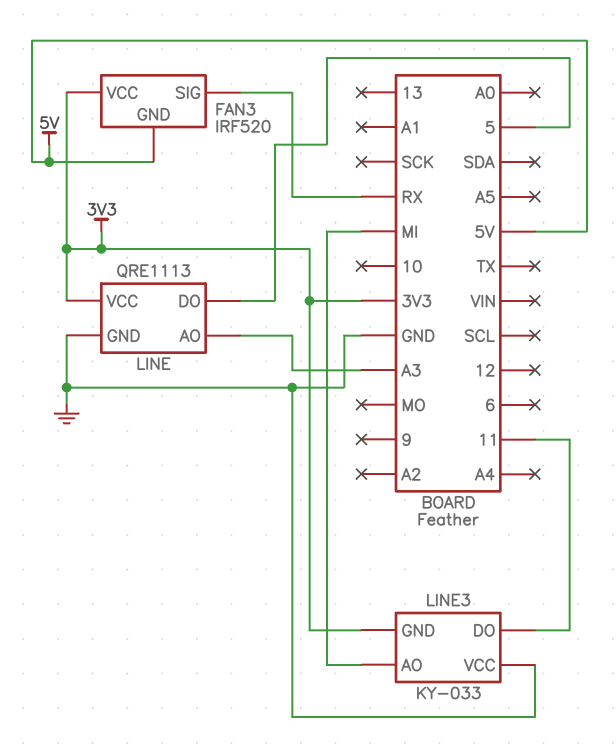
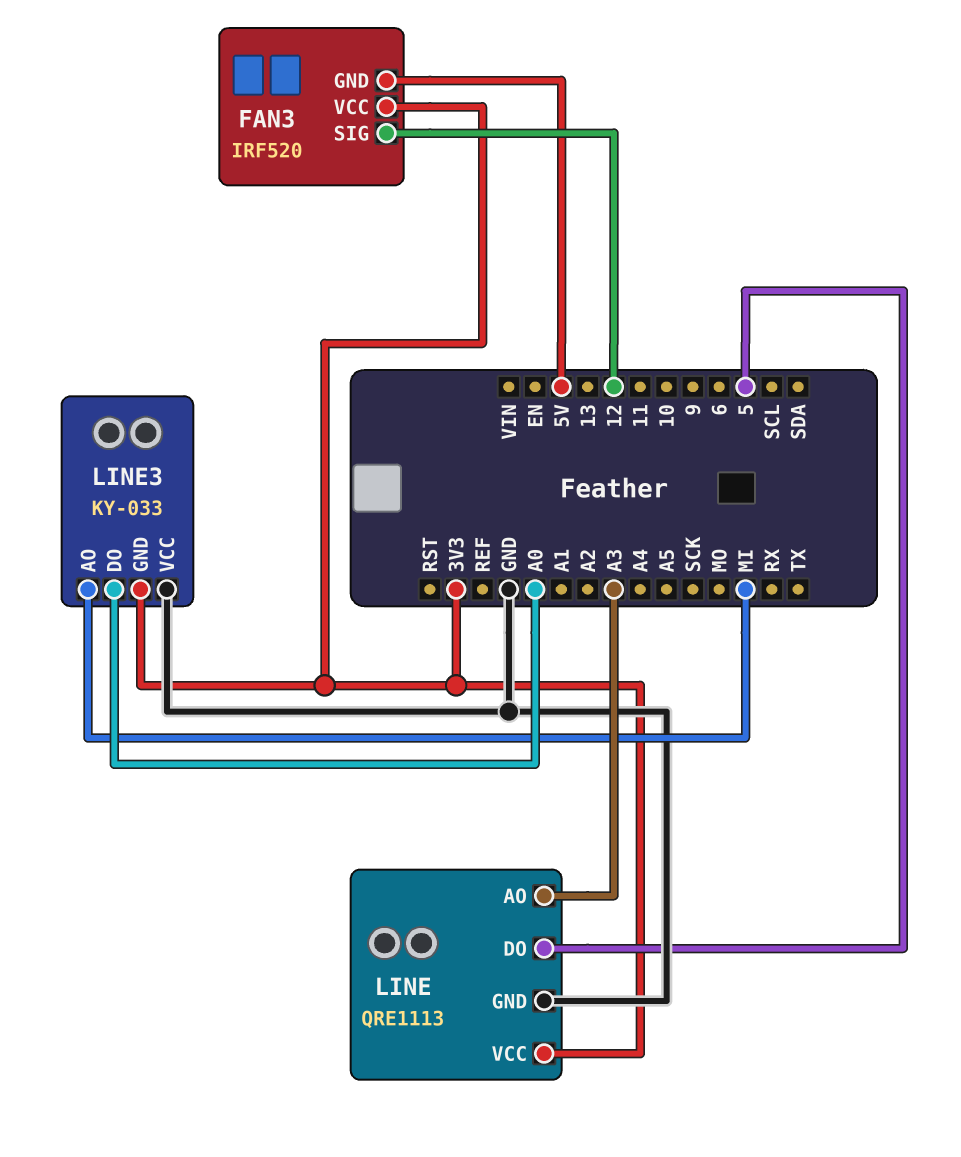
FAN3 pin SIG: RX -> 12
LINE3 pin DO: 11 -> A0

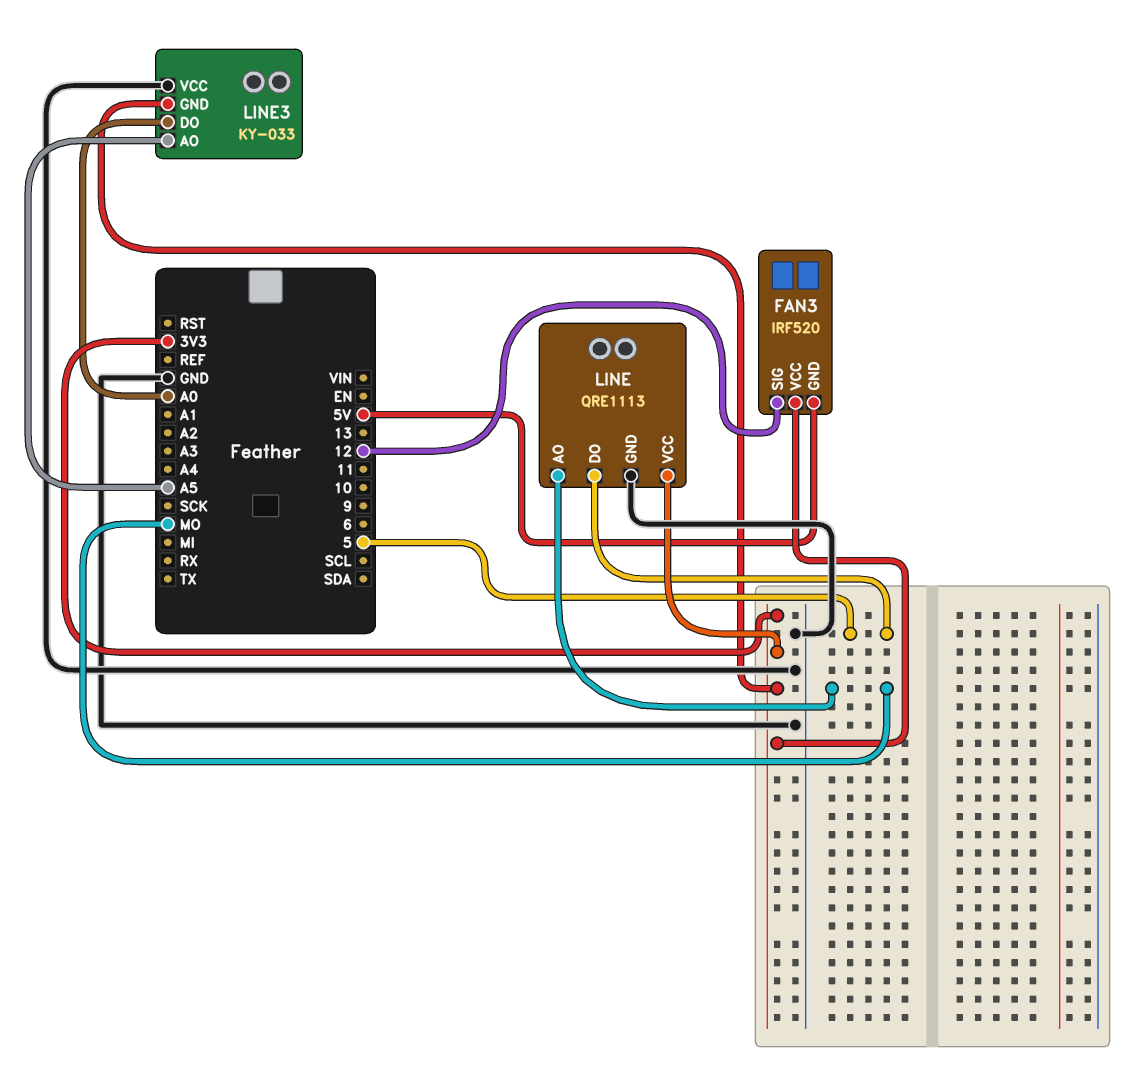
LINE pin AO: A3 -> MO
LINE3 pin AO: MI -> A5

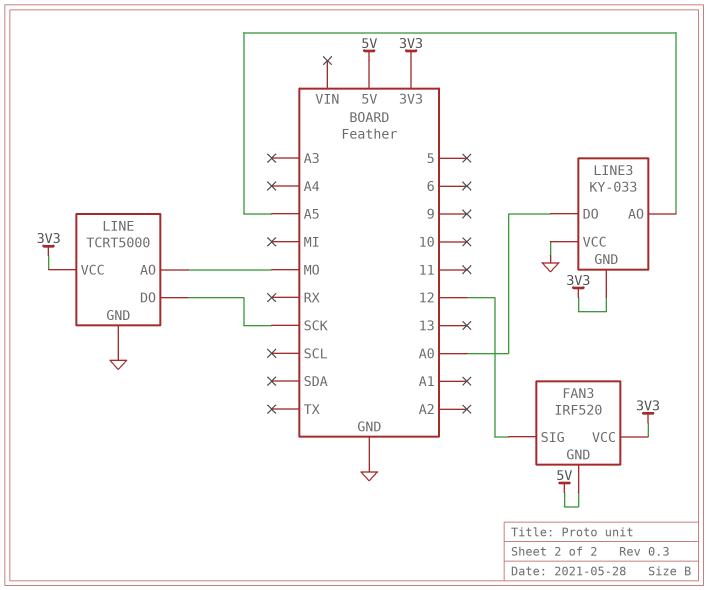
LINE: QRE1113 -> TCRT5000
LINE pin DO: 5 -> SCK

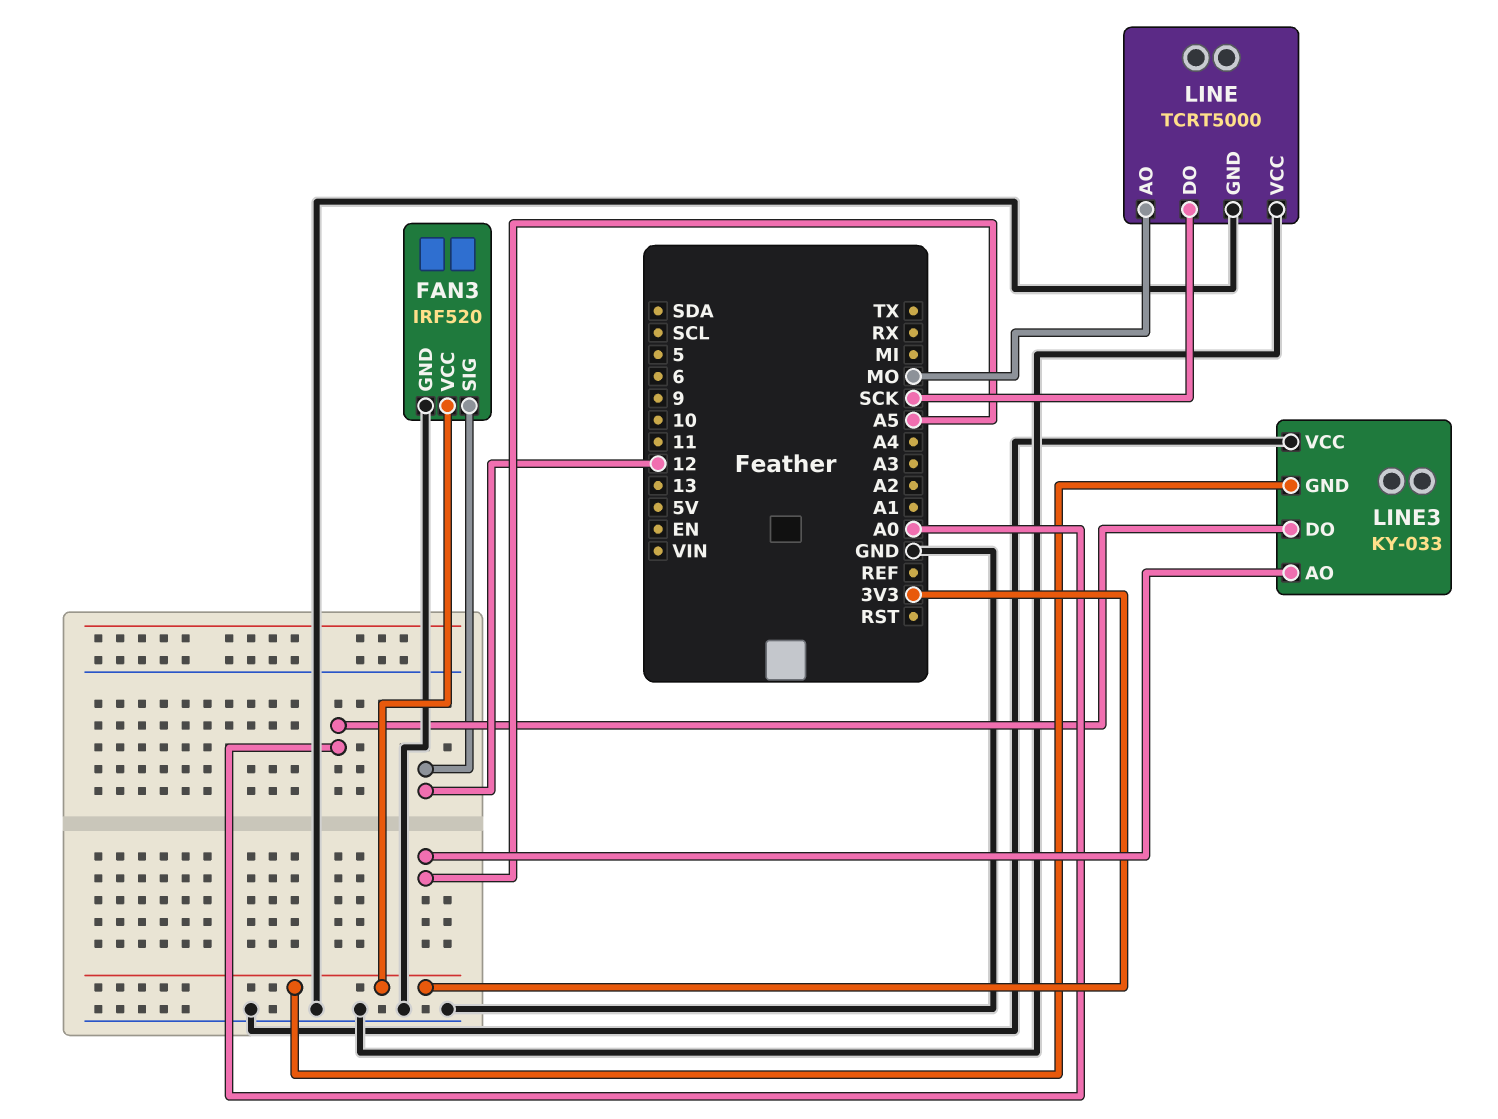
FAN3 pin GND: 5V -> GND
LINE pin VCC: 3V3 -> GND

